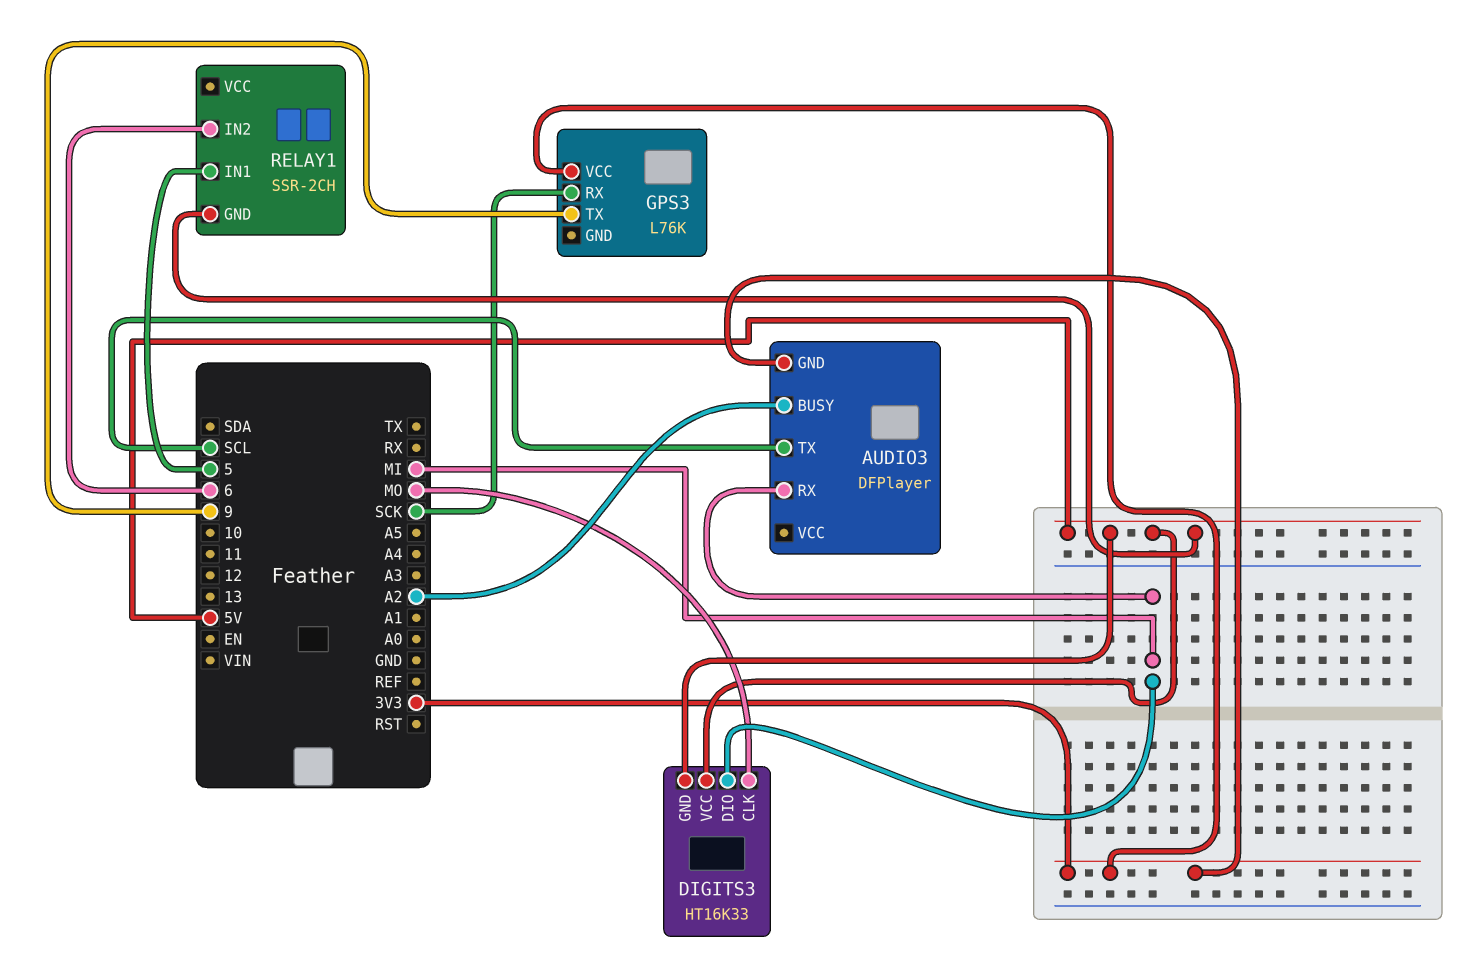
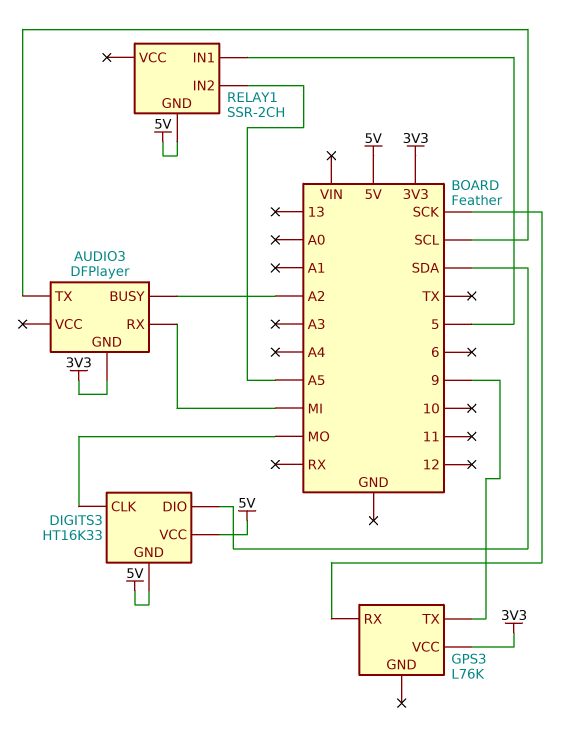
DIGITS3 pin DIO: MI -> SDA
RELAY1 pin IN2: 6 -> A5

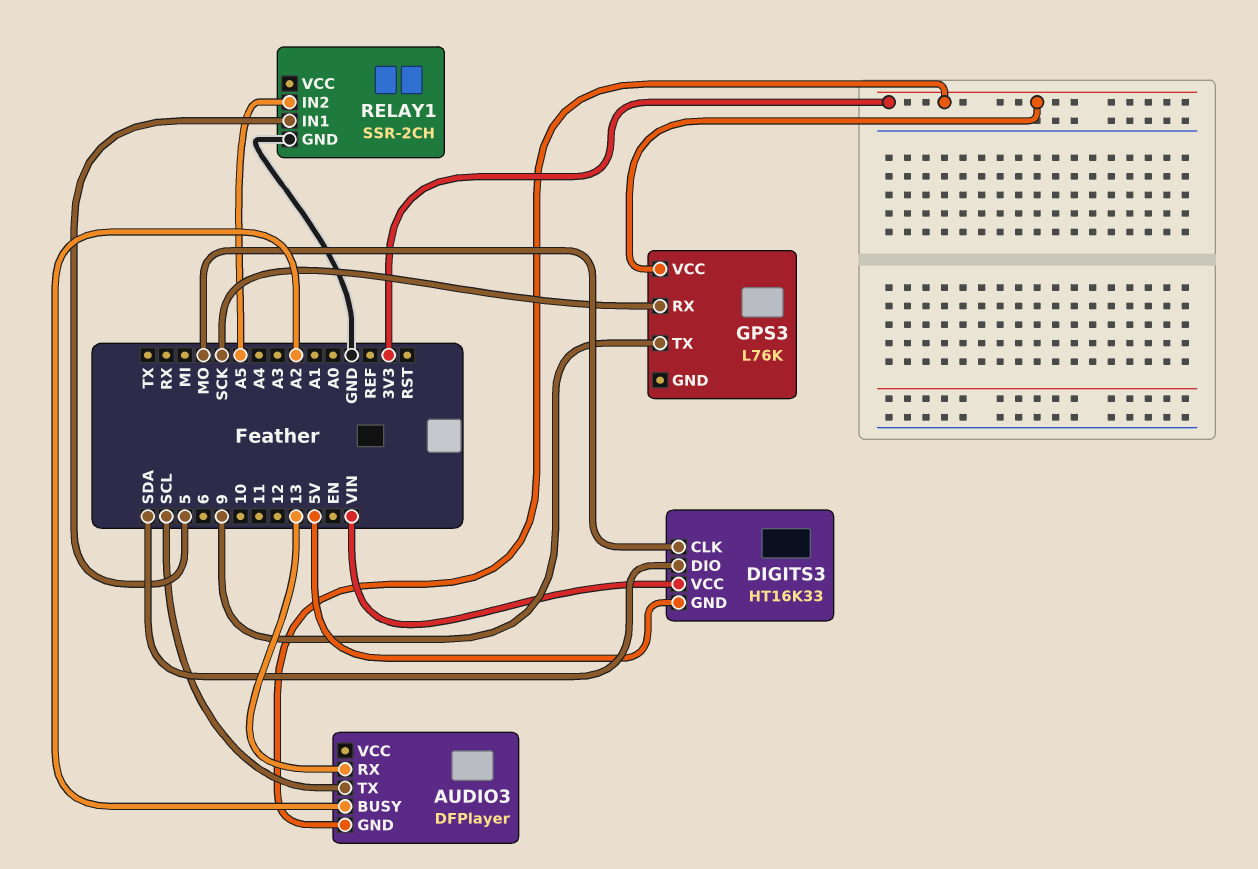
AUDIO3 pin RX: MI -> 13
DIGITS3 pin VCC: 5V -> VIN
RELAY1 pin GND: 5V -> GND

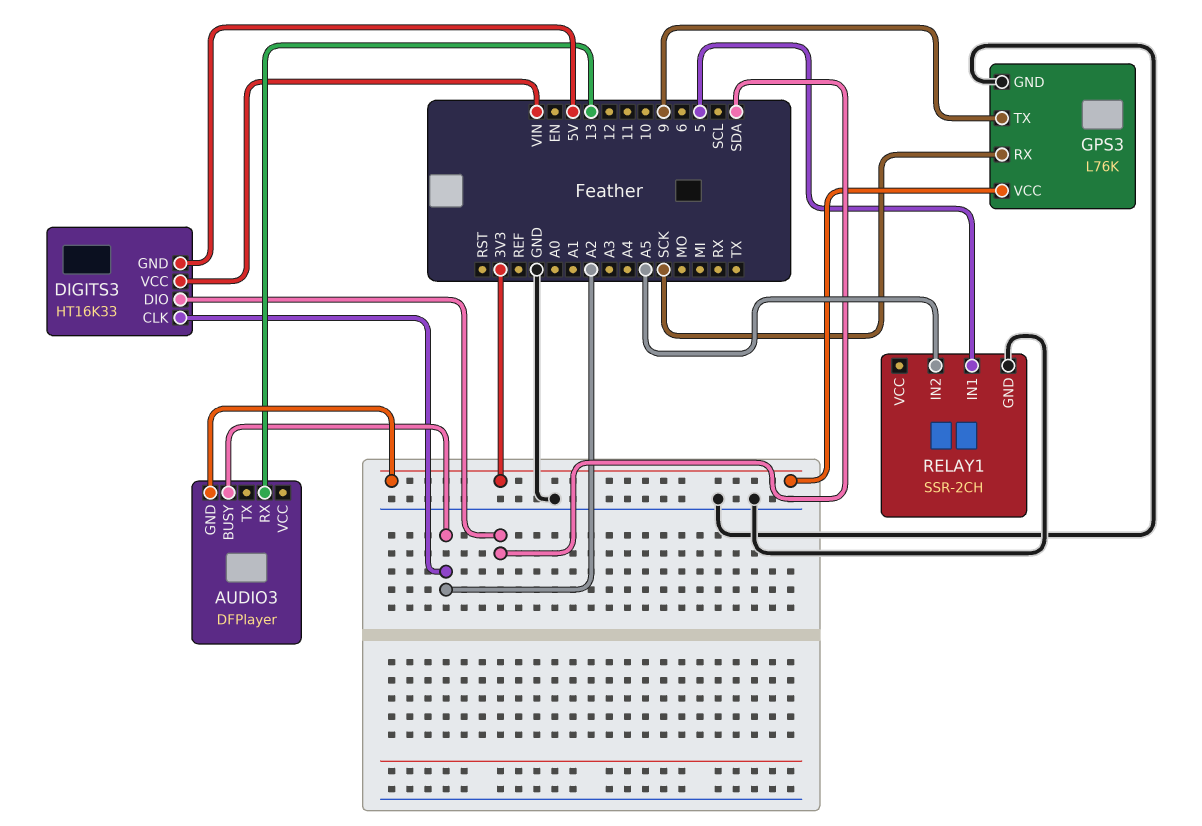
AUDIO3 pin TX: SCL -> none
DIGITS3 pin CLK: MO -> A2
GPS3 pin GND: none -> GND

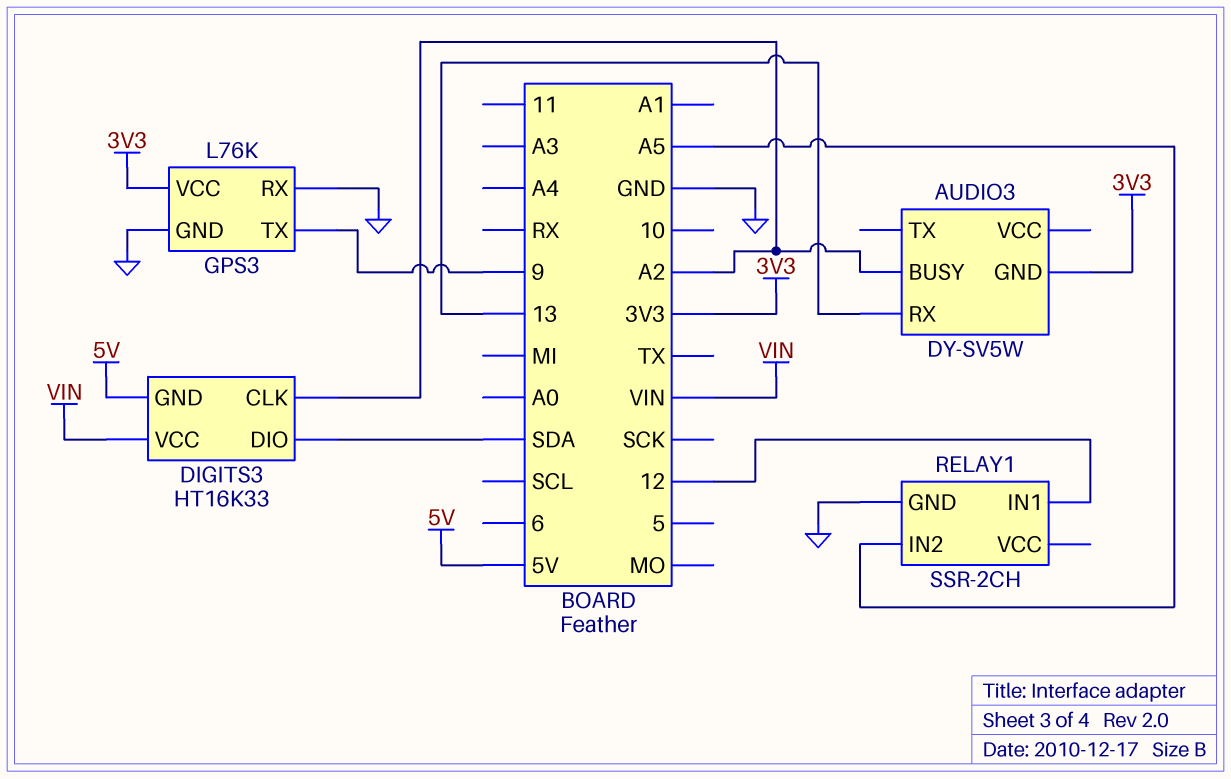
AUDIO3: DFPlayer -> DY-SV5W
GPS3 pin RX: SCK -> GND
RELAY1 pin IN1: 5 -> 12

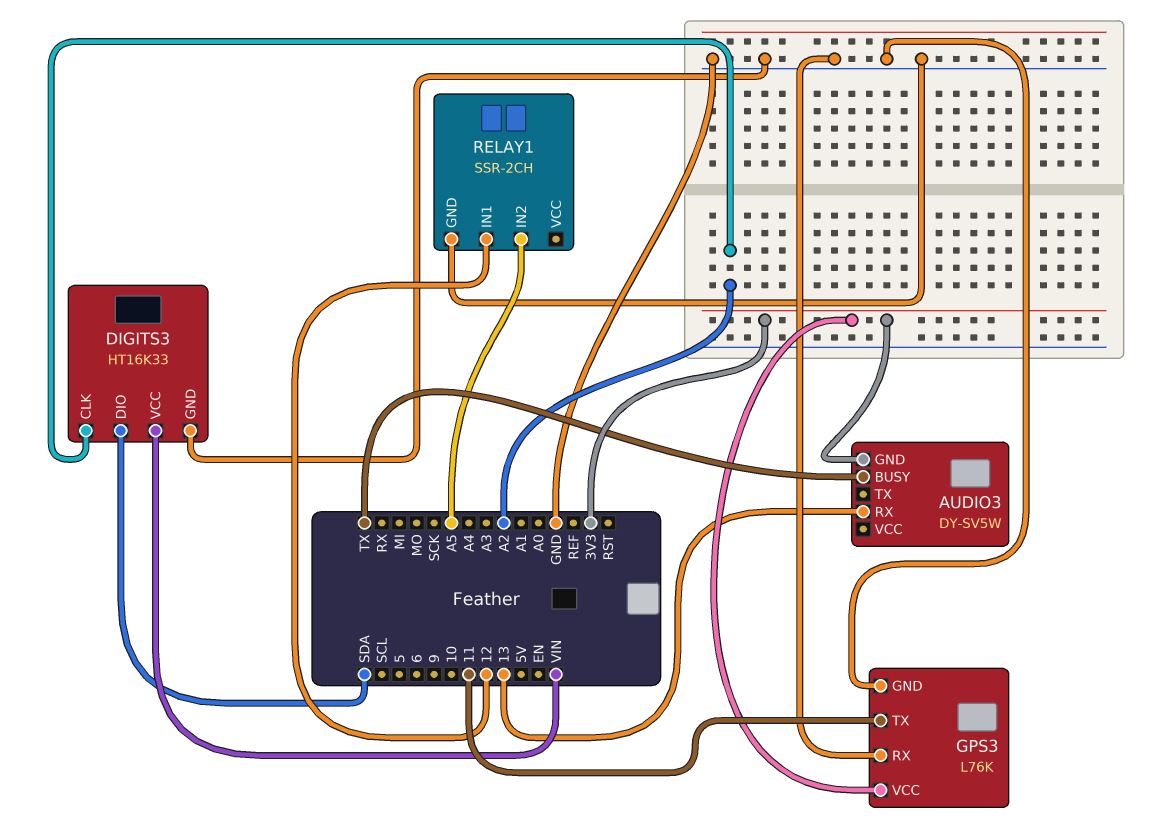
AUDIO3 pin BUSY: A2 -> TX
DIGITS3 pin GND: 5V -> GND
GPS3 pin TX: 9 -> 11

